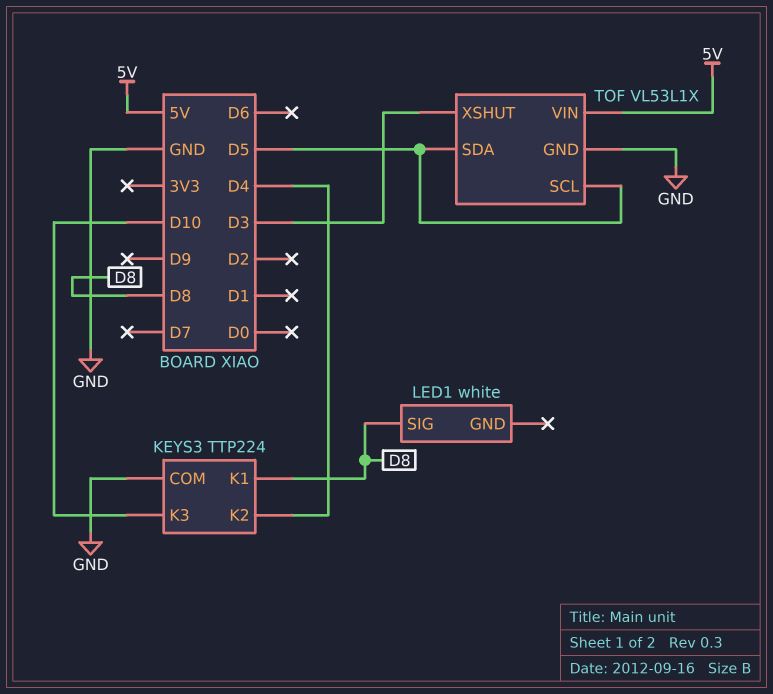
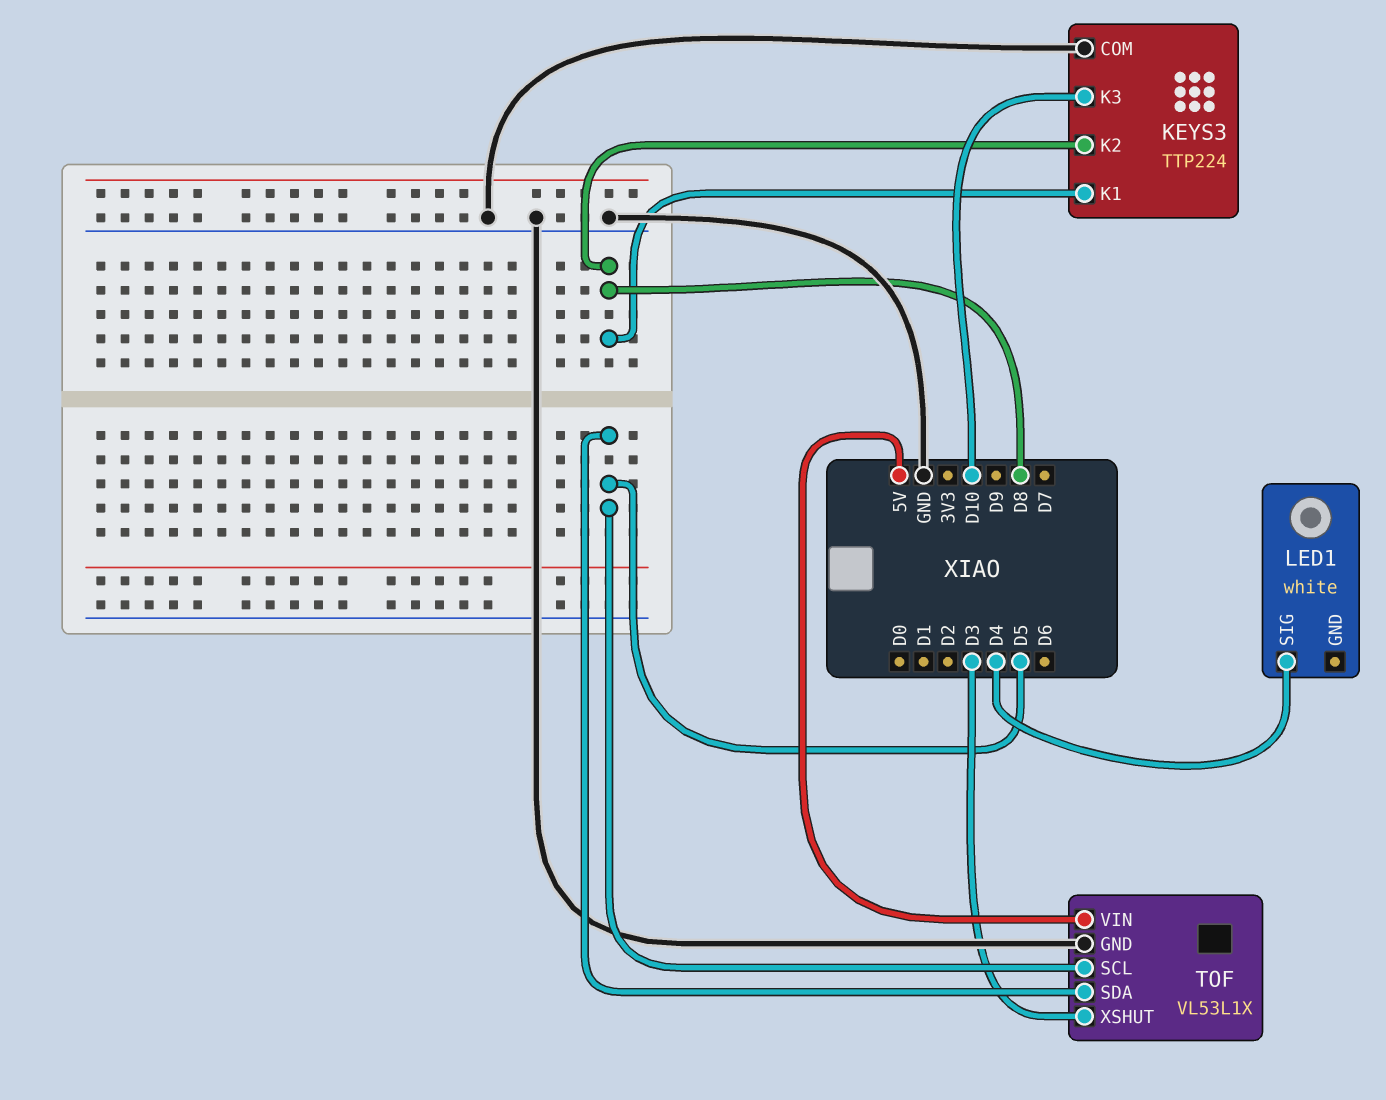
KEYS3 pin K2: D4 -> D8
LED1 pin SIG: D8 -> D4

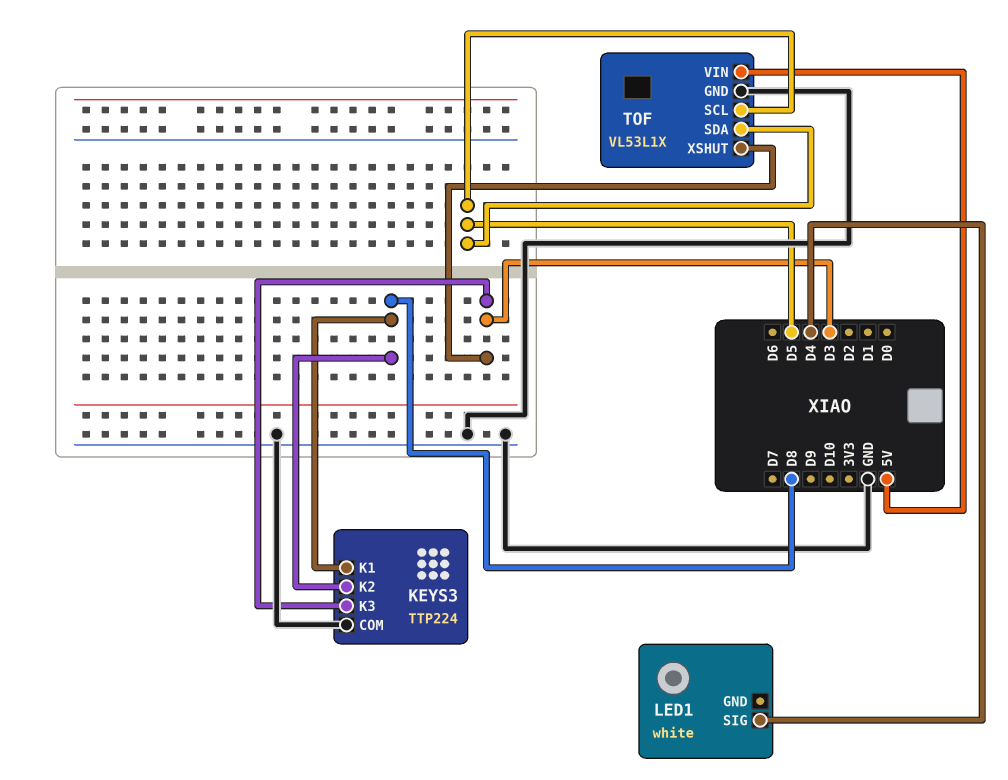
KEYS3 pin K3: D10 -> D3

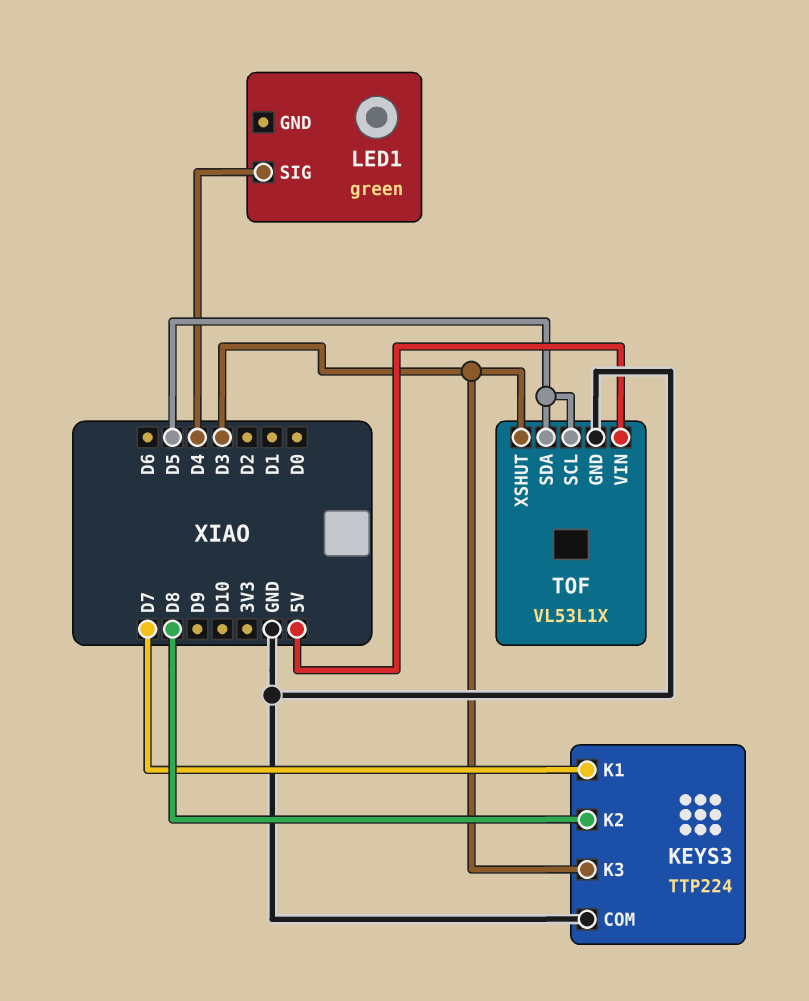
KEYS3 pin K1: D8 -> D7
LED1: white -> green

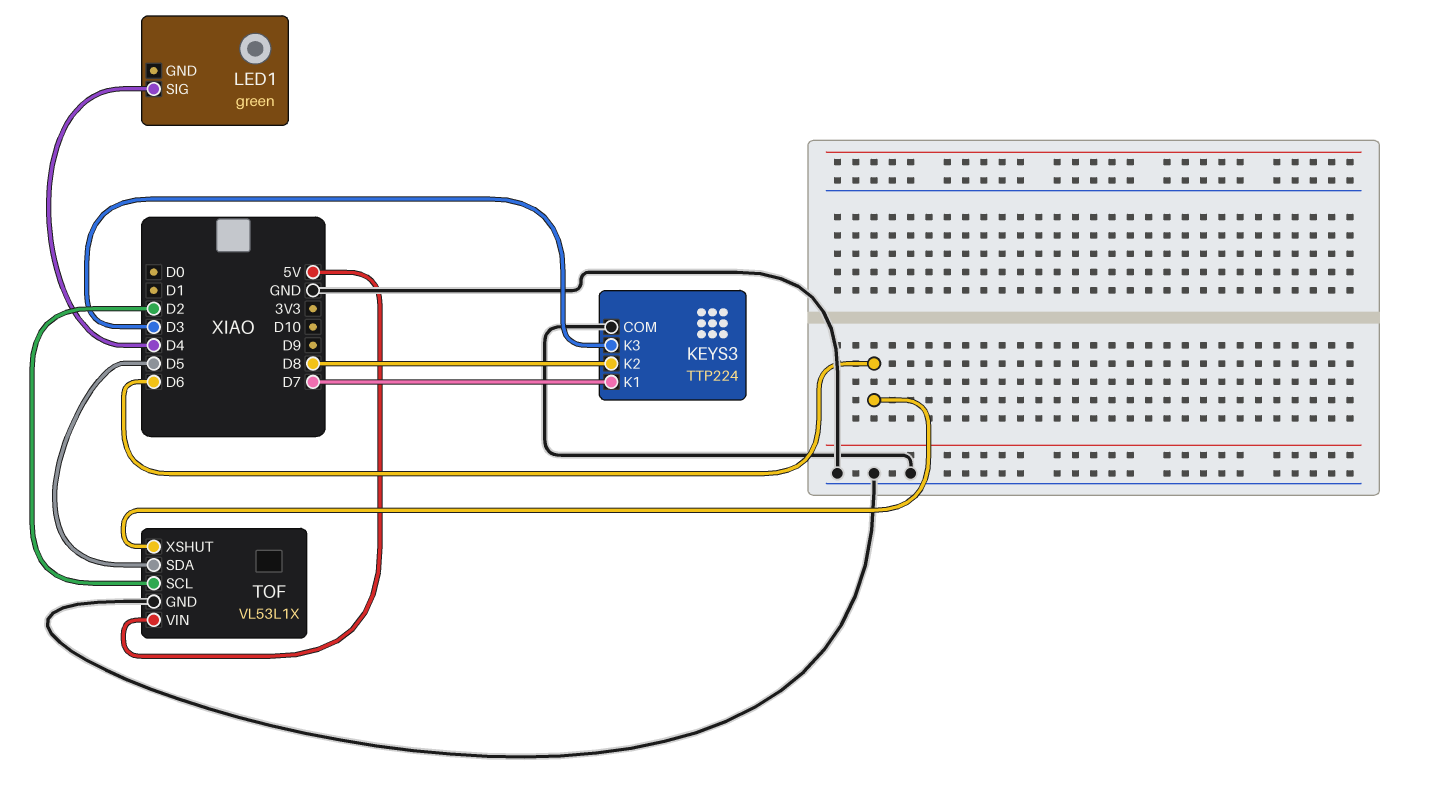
TOF pin SCL: D5 -> D2
TOF pin XSHUT: D3 -> D6

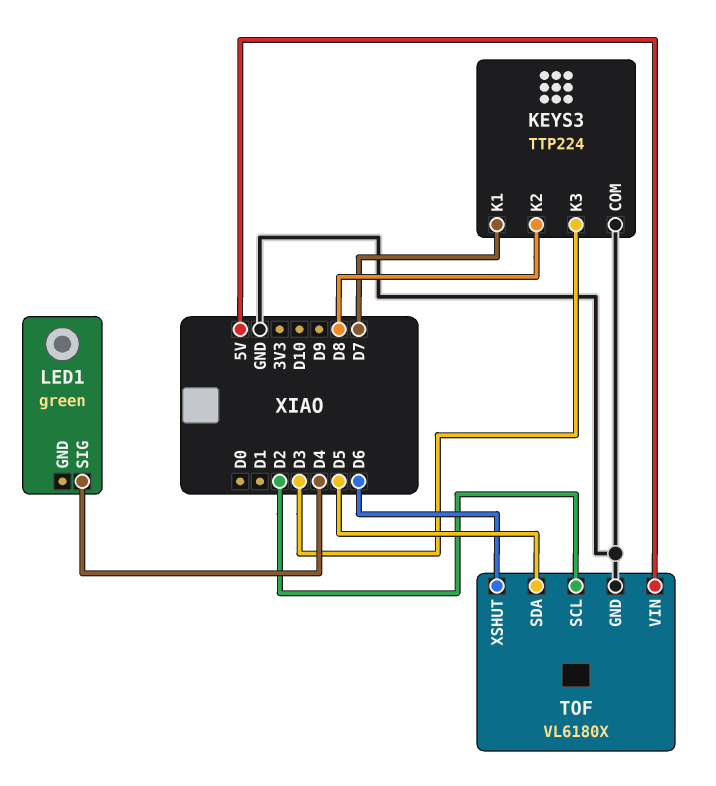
TOF: VL53L1X -> VL6180X

